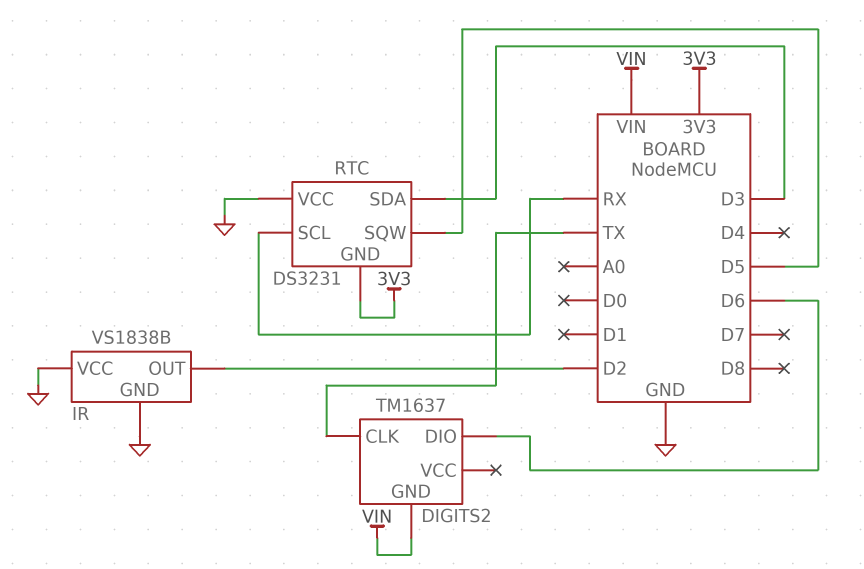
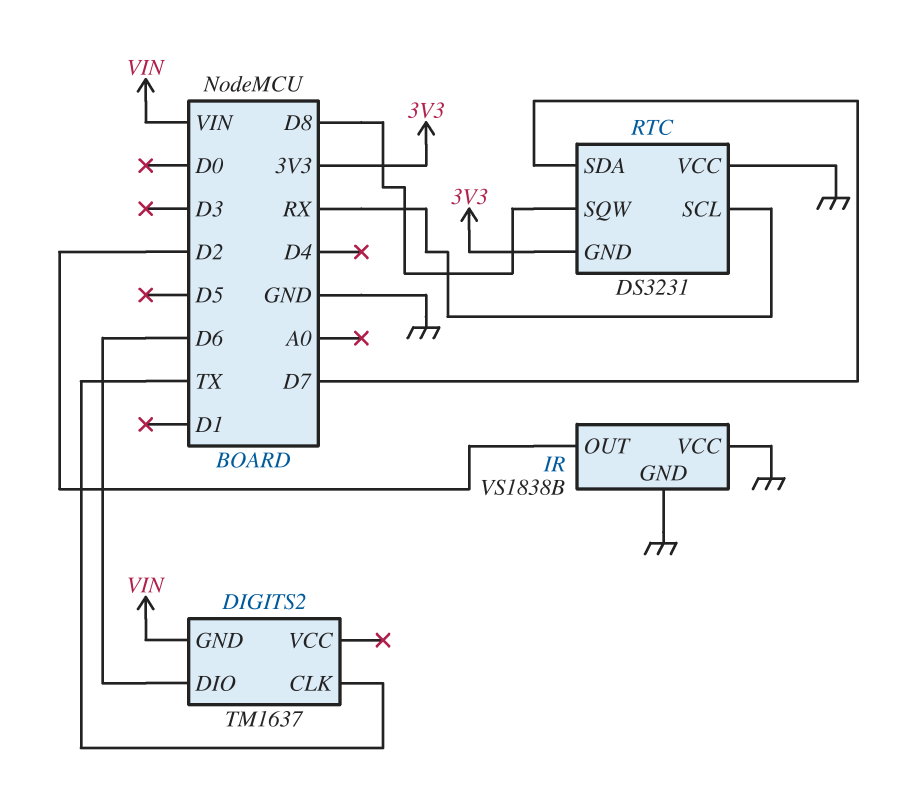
RTC pin SDA: D3 -> D7
RTC pin SQW: D5 -> D8

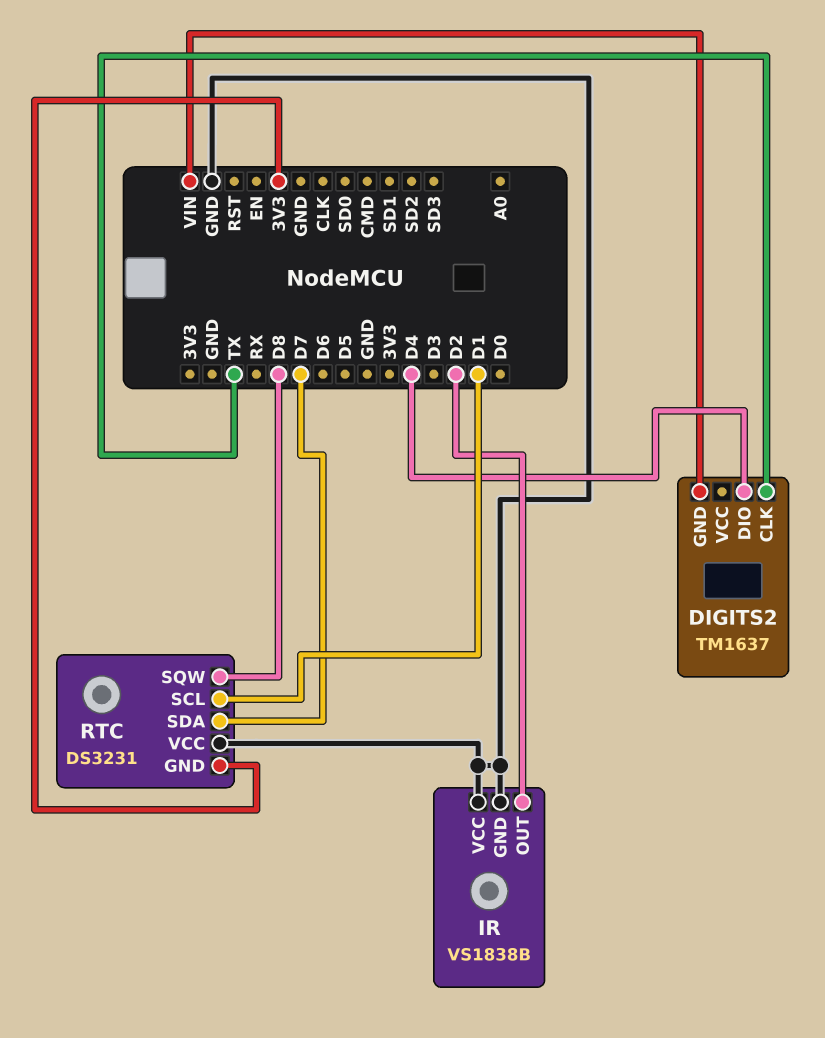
DIGITS2 pin DIO: D6 -> D4
RTC pin SCL: RX -> D1

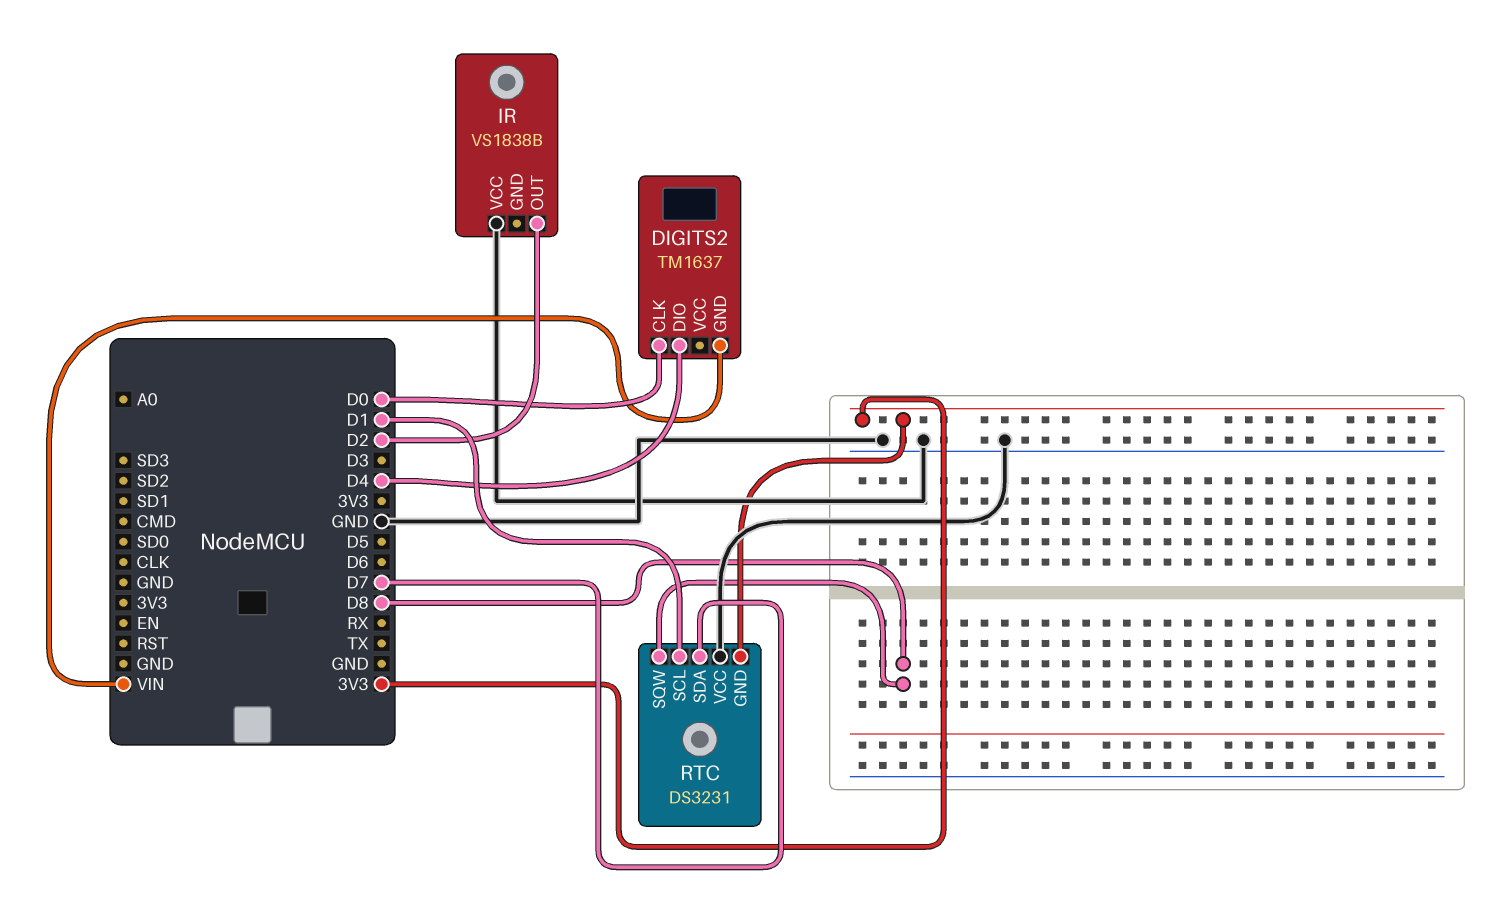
DIGITS2 pin CLK: TX -> D0
IR pin GND: GND -> none

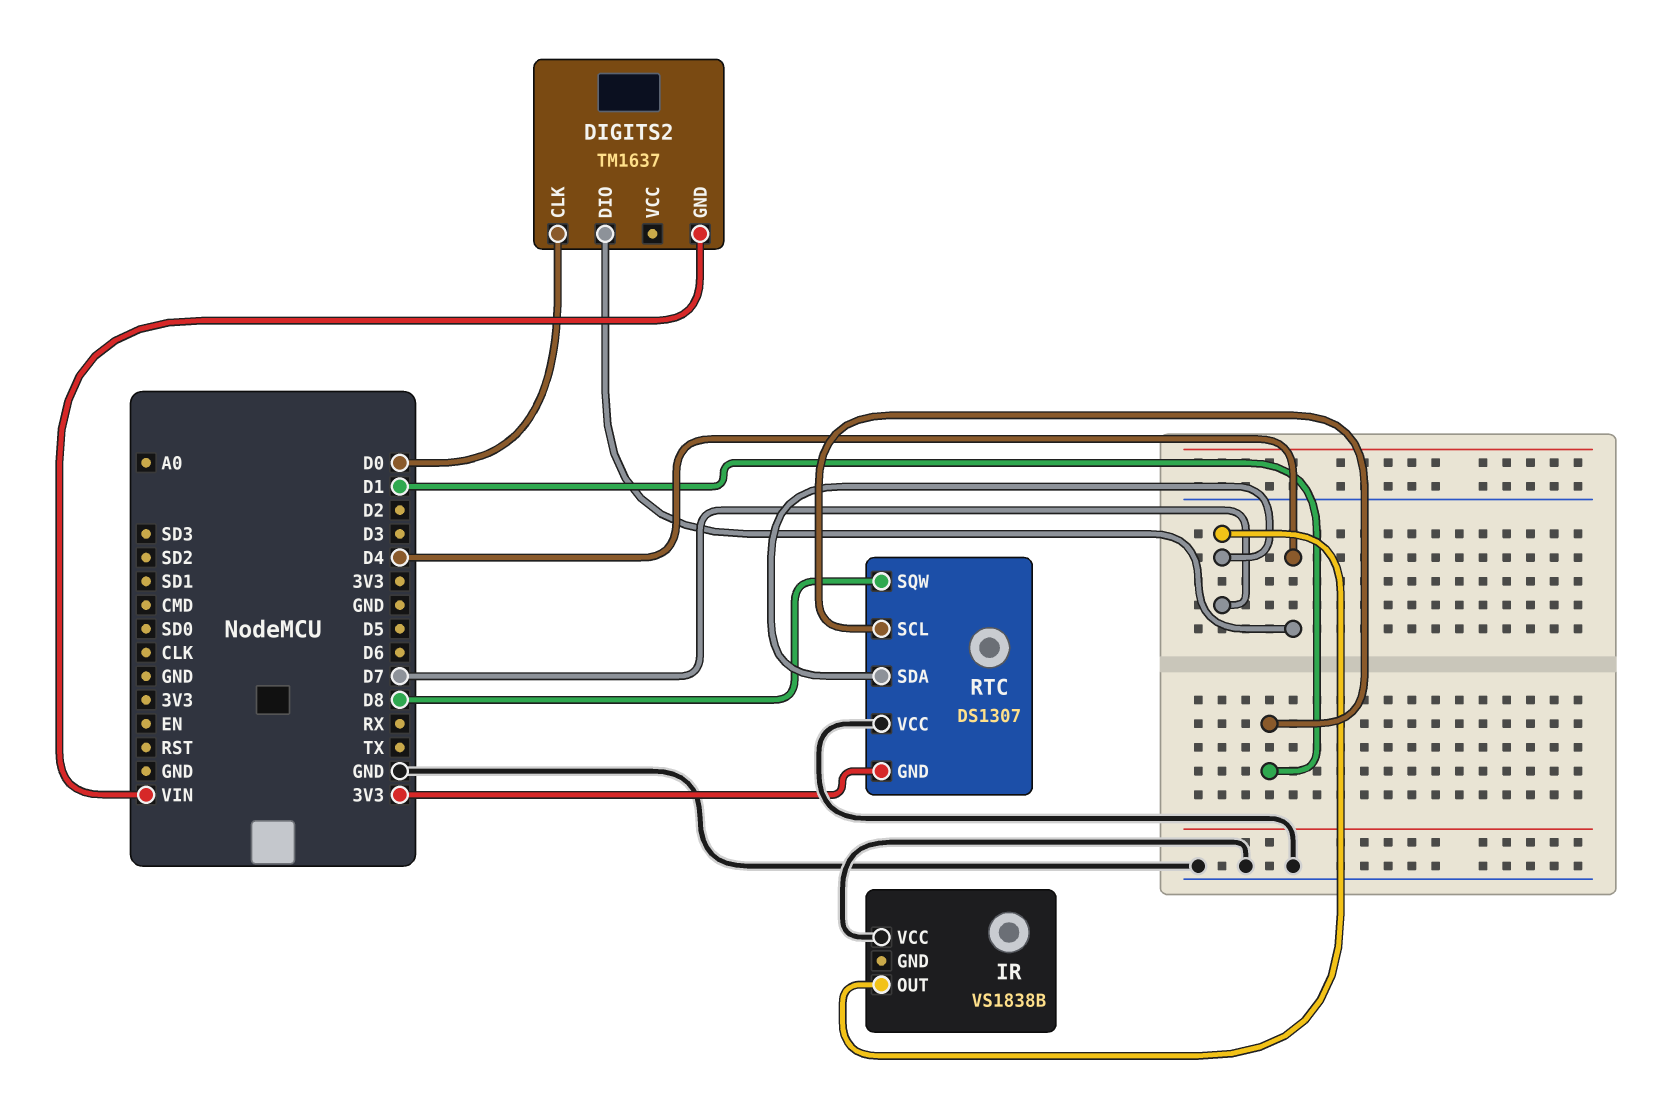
IR pin OUT: D2 -> D7
RTC: DS3231 -> DS1307

